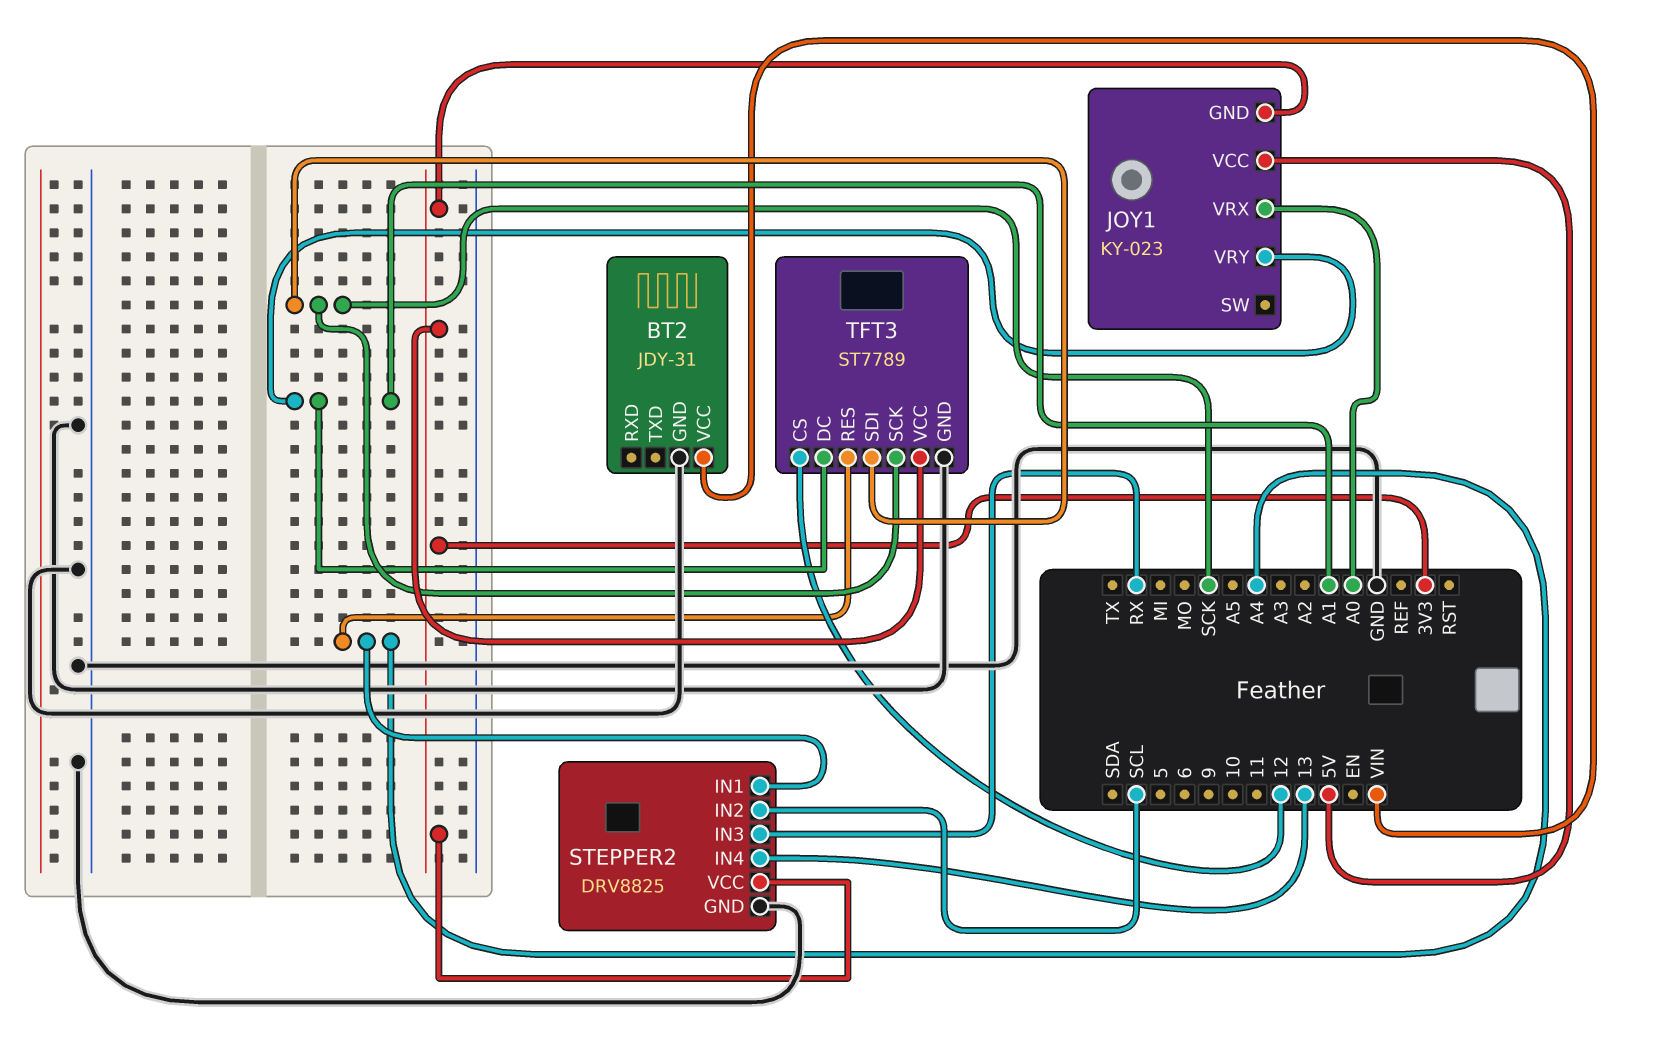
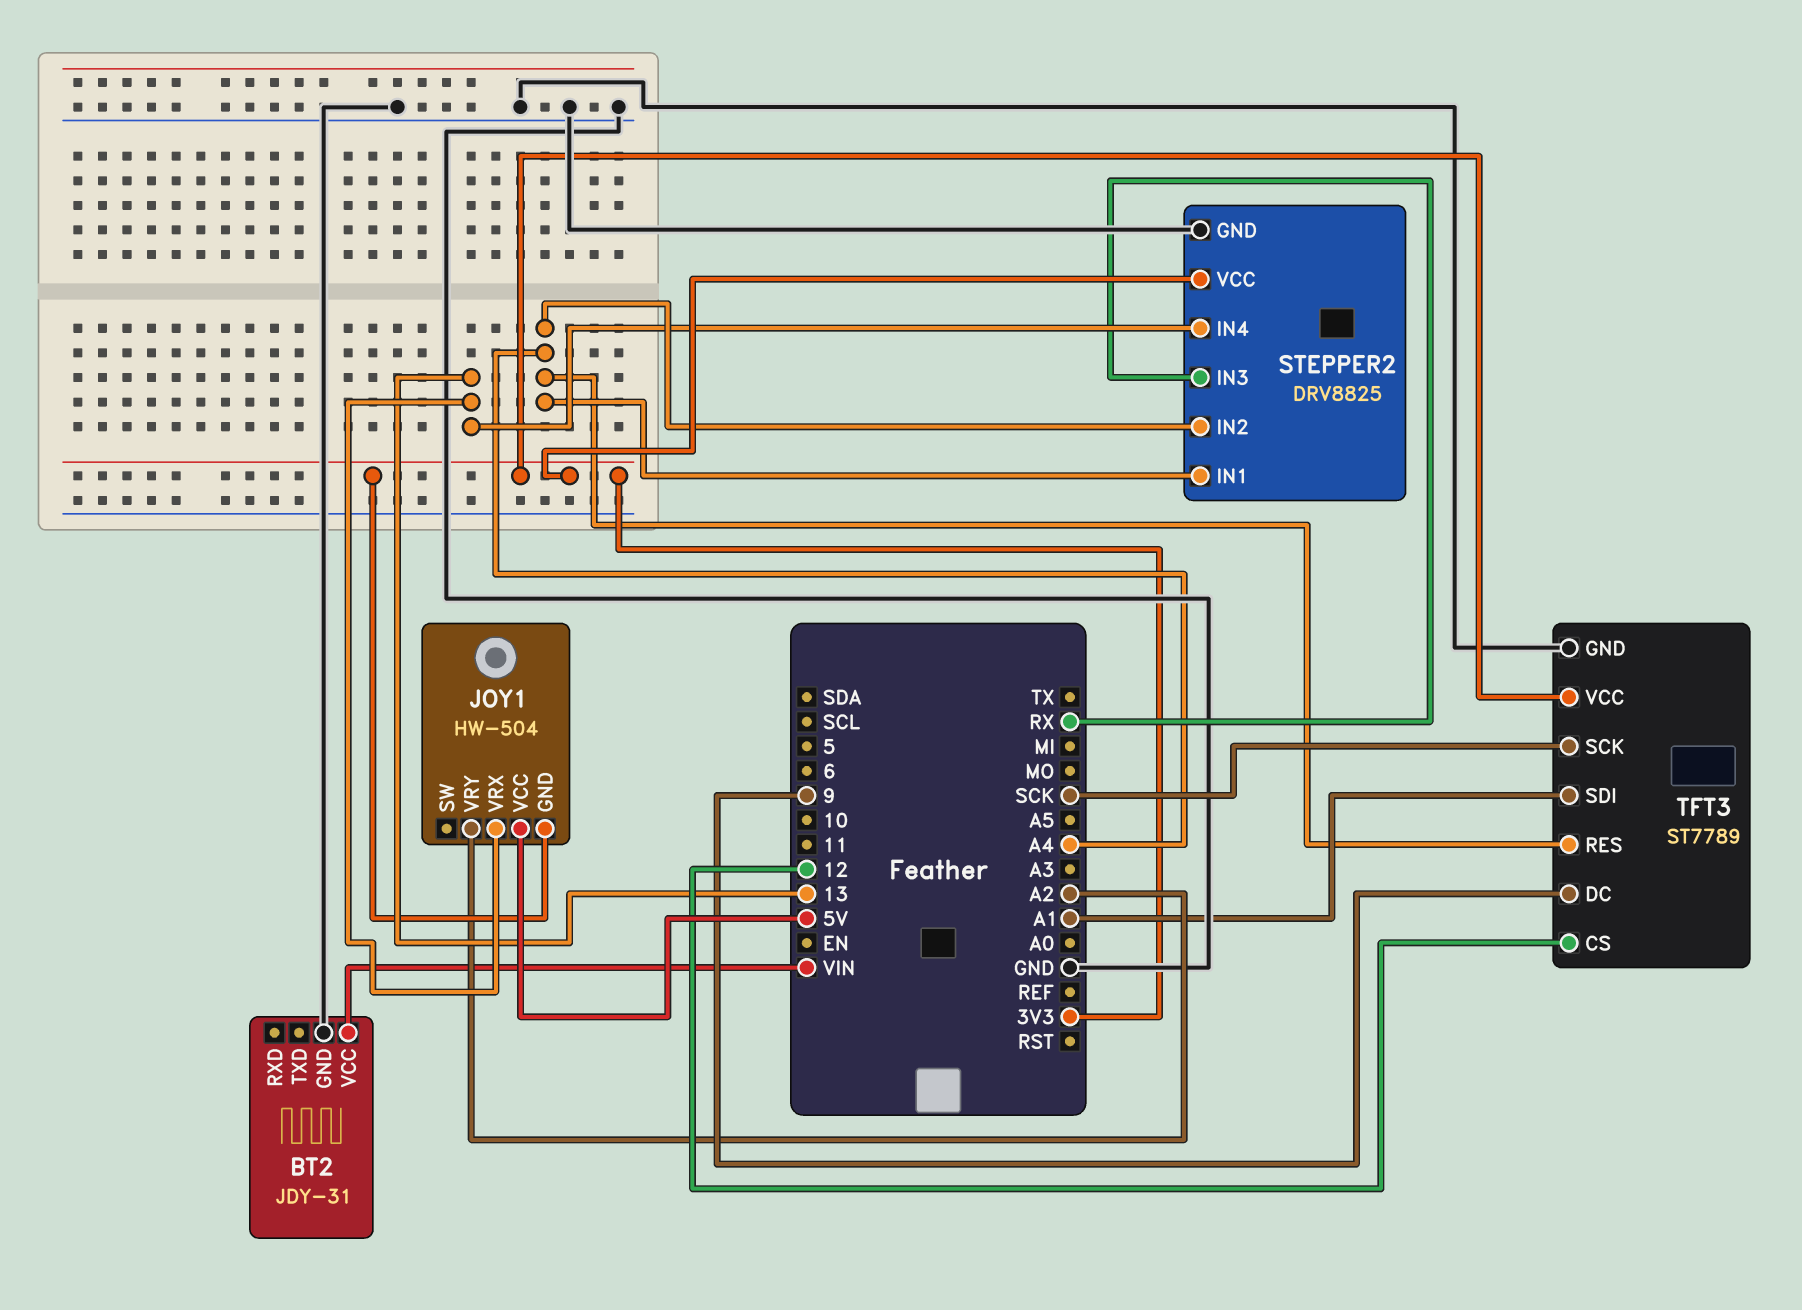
JOY1: KY-023 -> HW-504
JOY1 pin VRX: A0 -> 13
JOY1 pin VRY: A1 -> A2
STEPPER2 pin IN2: SCL -> A4
TFT3 pin DC: A1 -> 9
TFT3 pin SDI: SCK -> A1

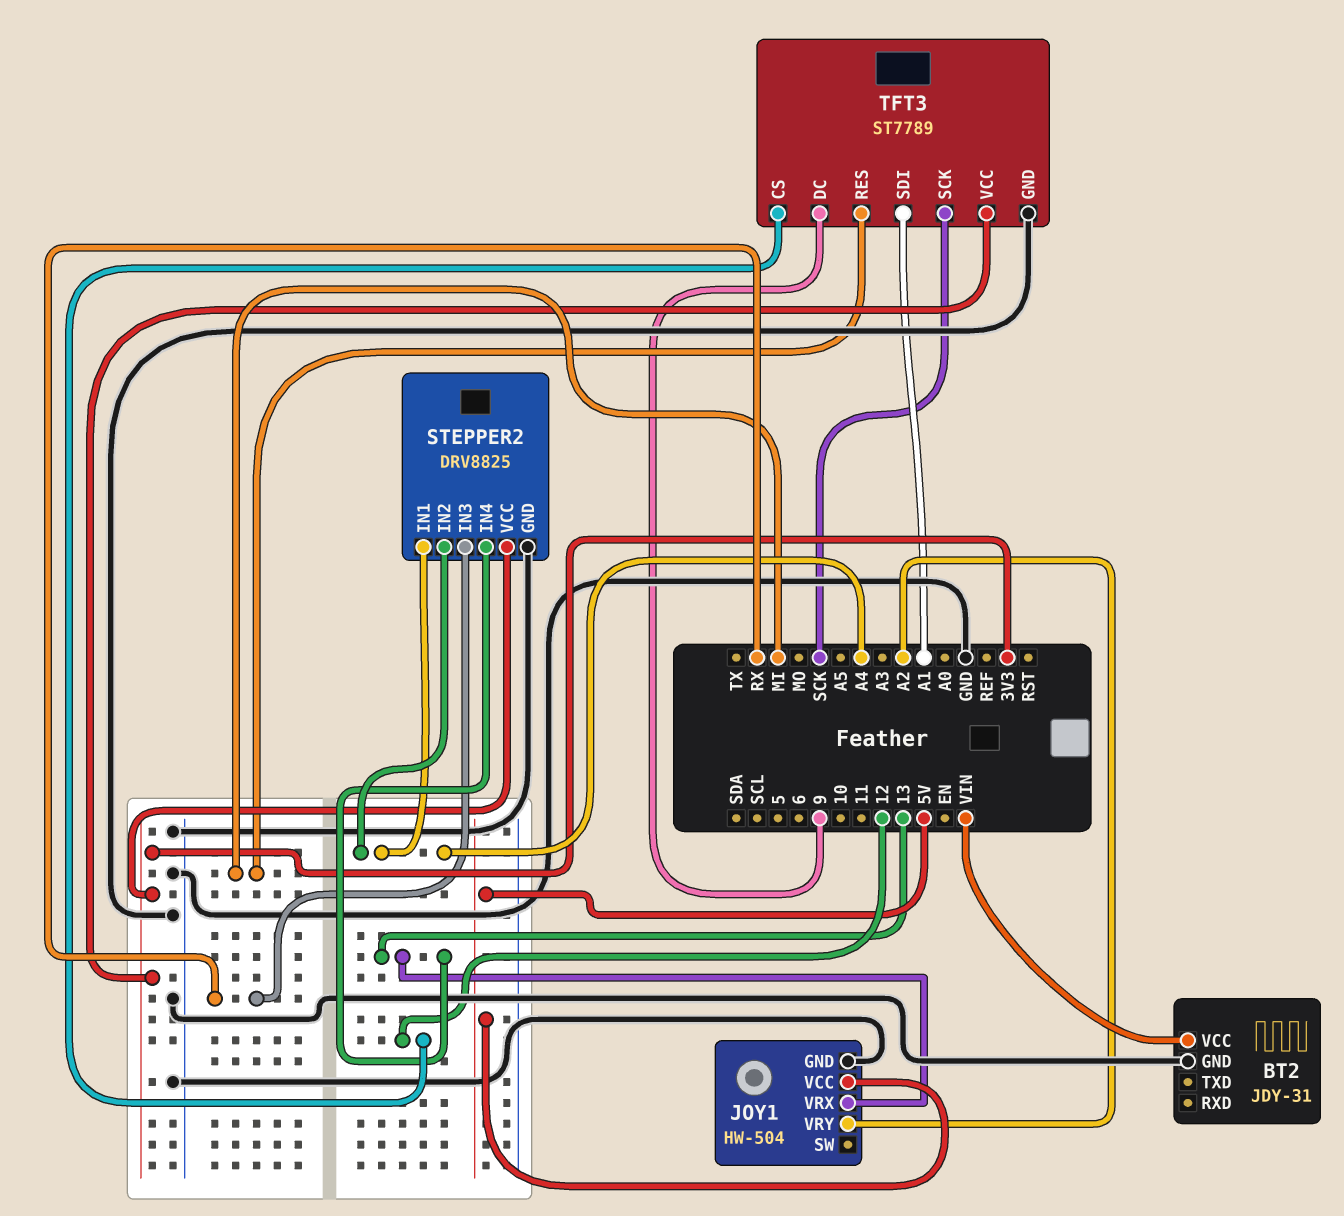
JOY1 pin GND: 3V3 -> GND
TFT3 pin RES: A4 -> MI

